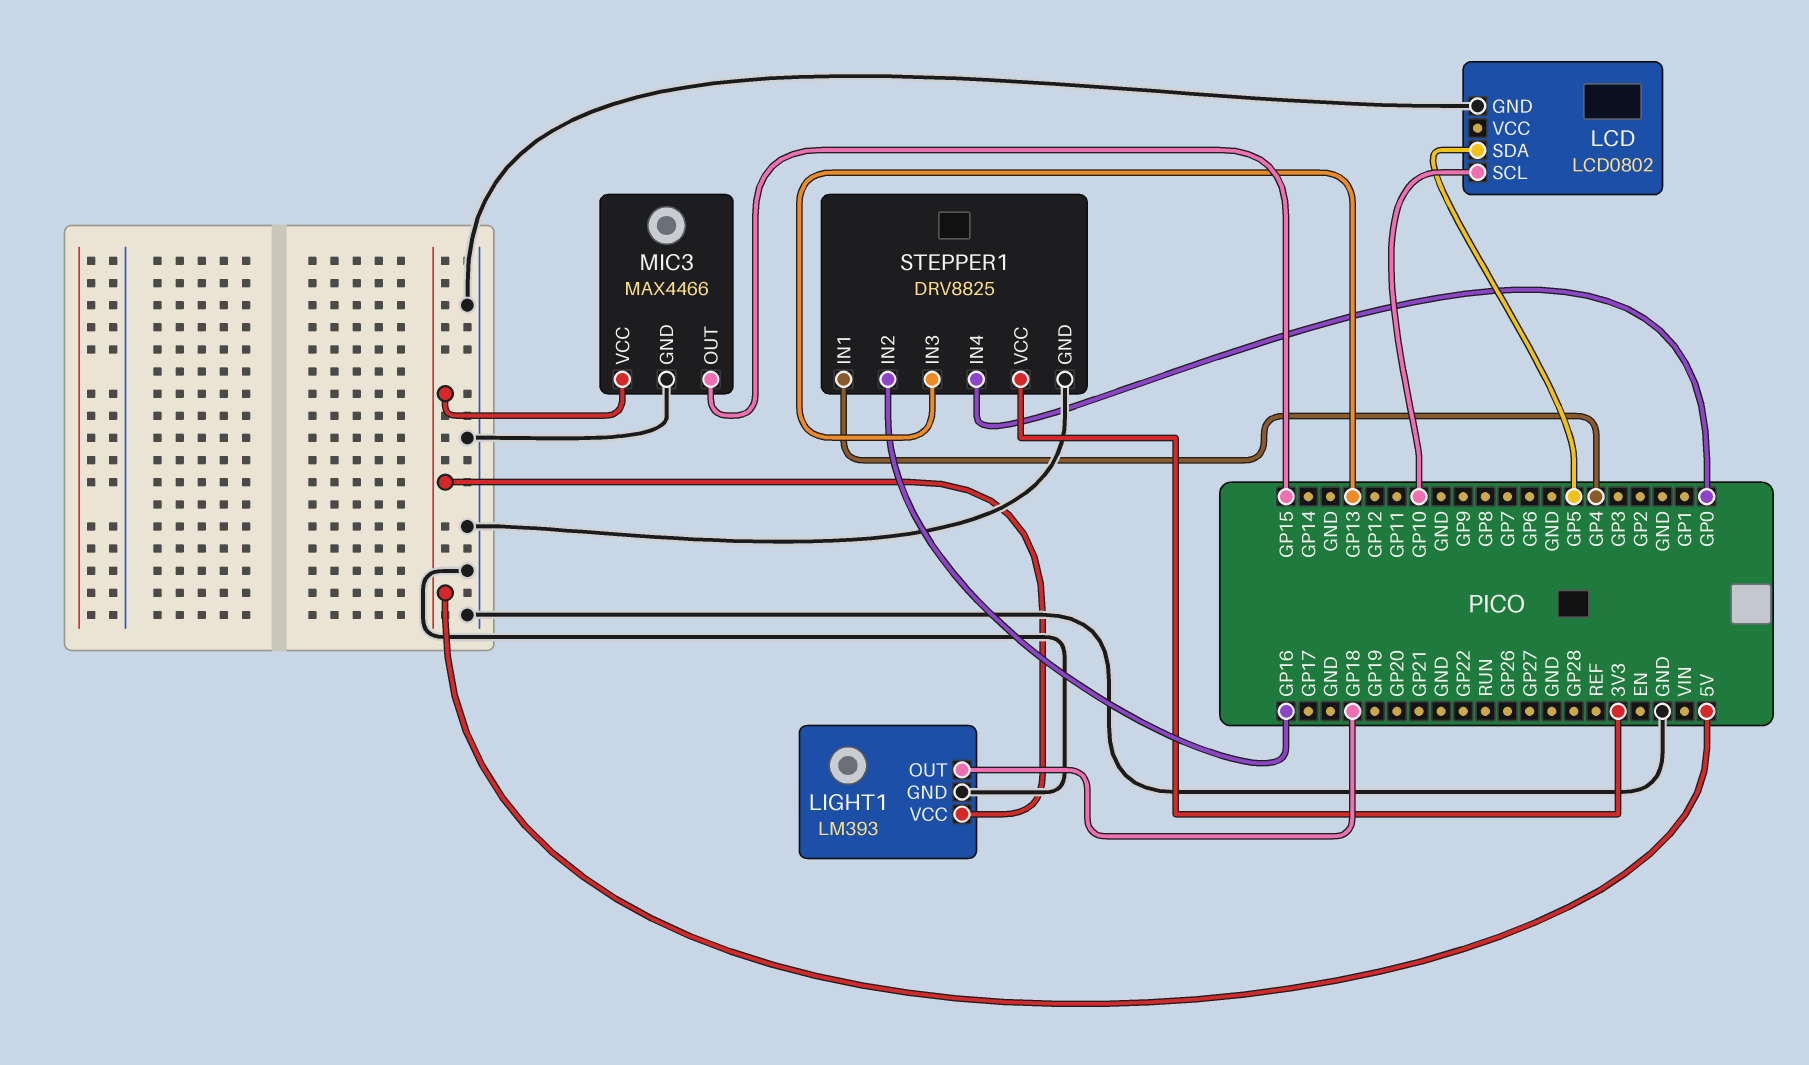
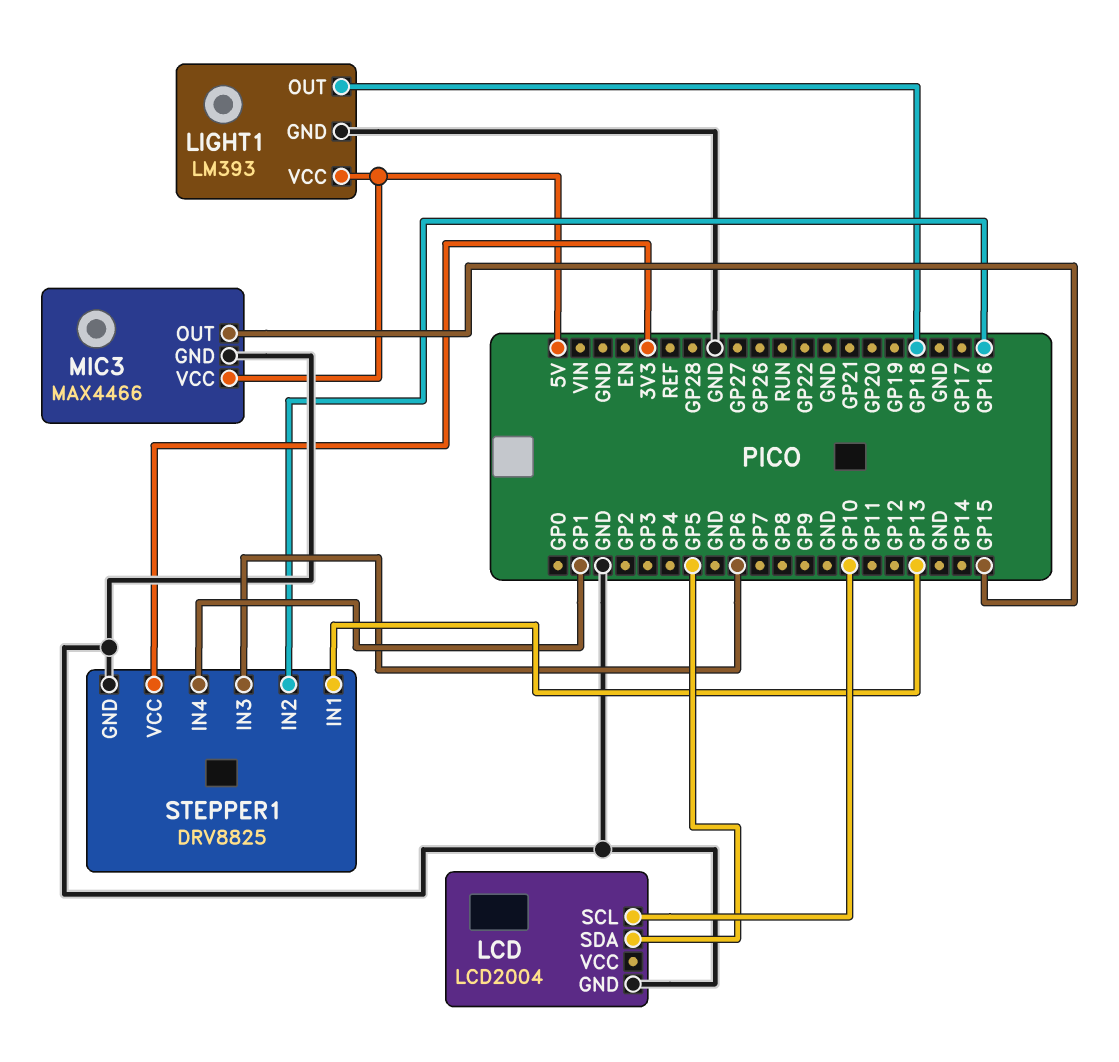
LCD: LCD0802 -> LCD2004
STEPPER1 pin IN1: GP4 -> GP13
STEPPER1 pin IN3: GP13 -> GP6
STEPPER1 pin IN4: GP0 -> GP1

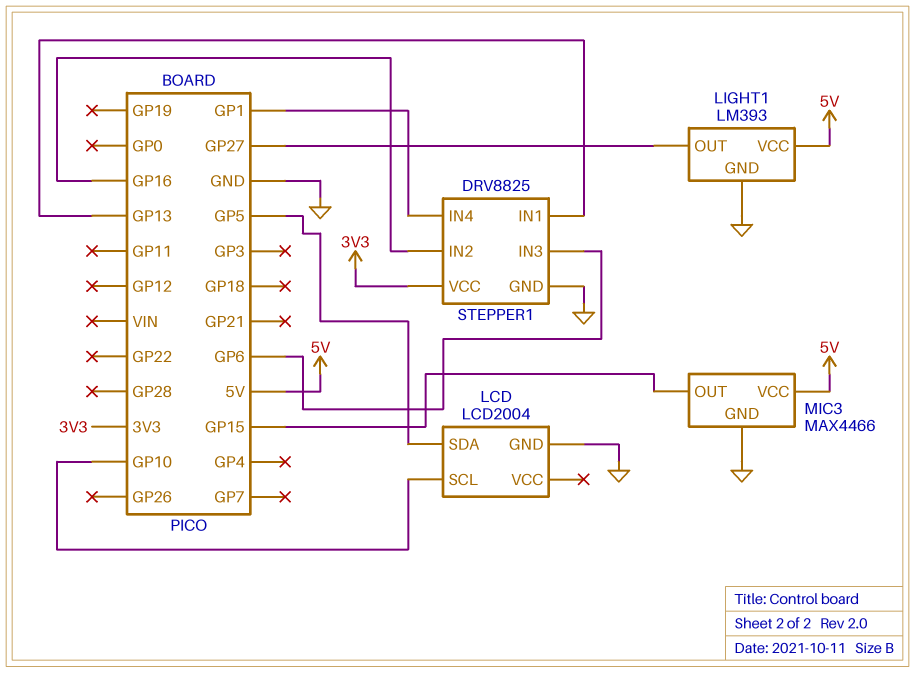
LIGHT1 pin OUT: GP18 -> GP27

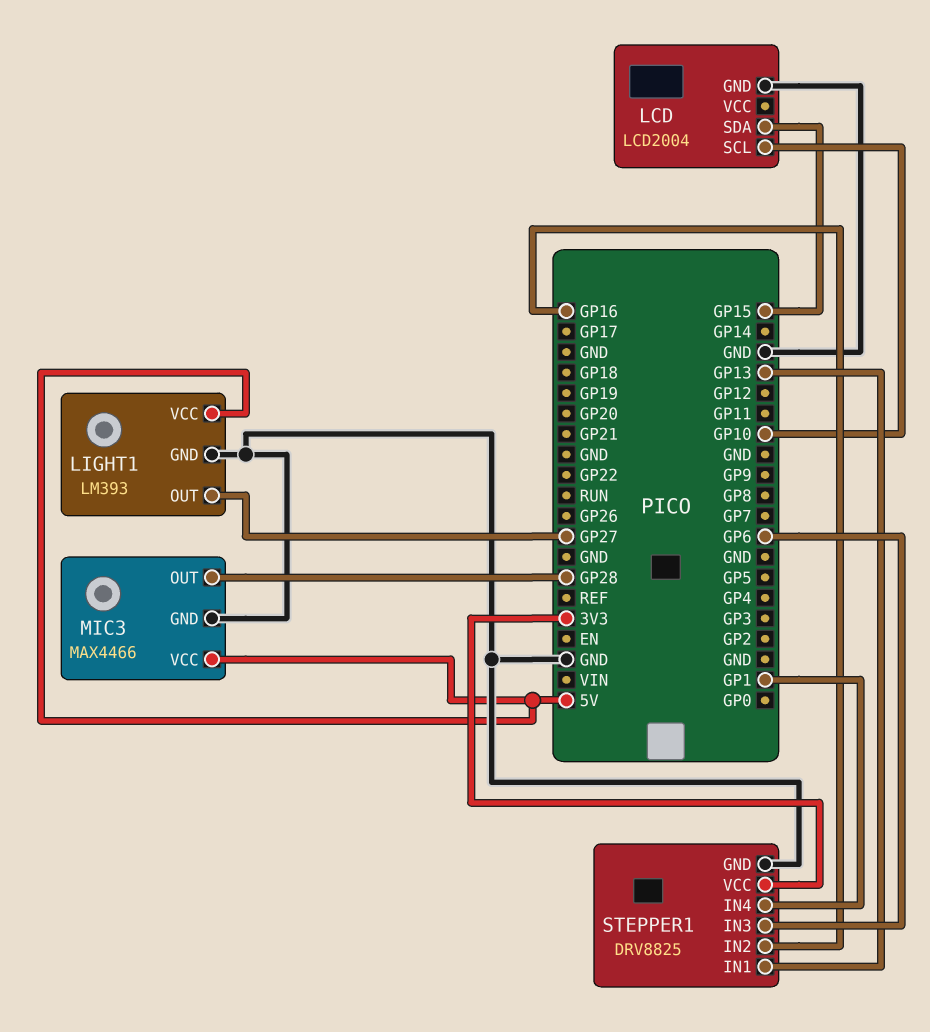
LCD pin SDA: GP5 -> GP15
MIC3 pin OUT: GP15 -> GP28

